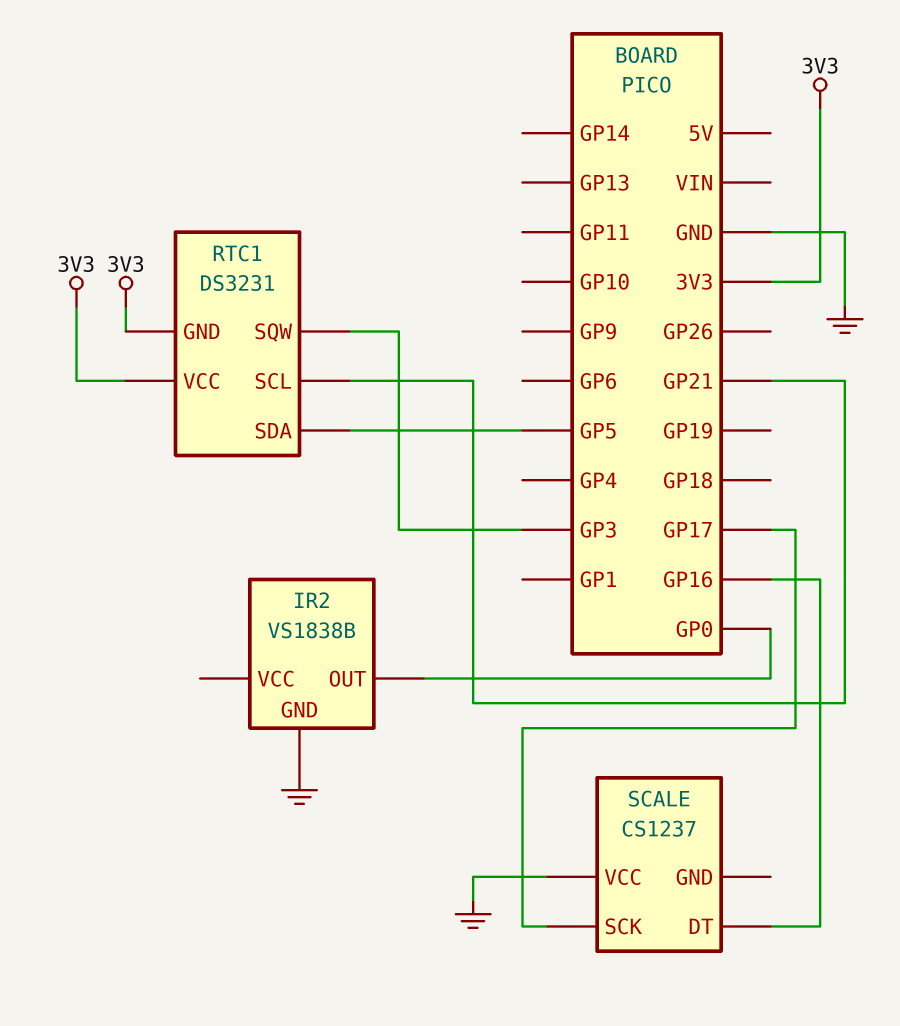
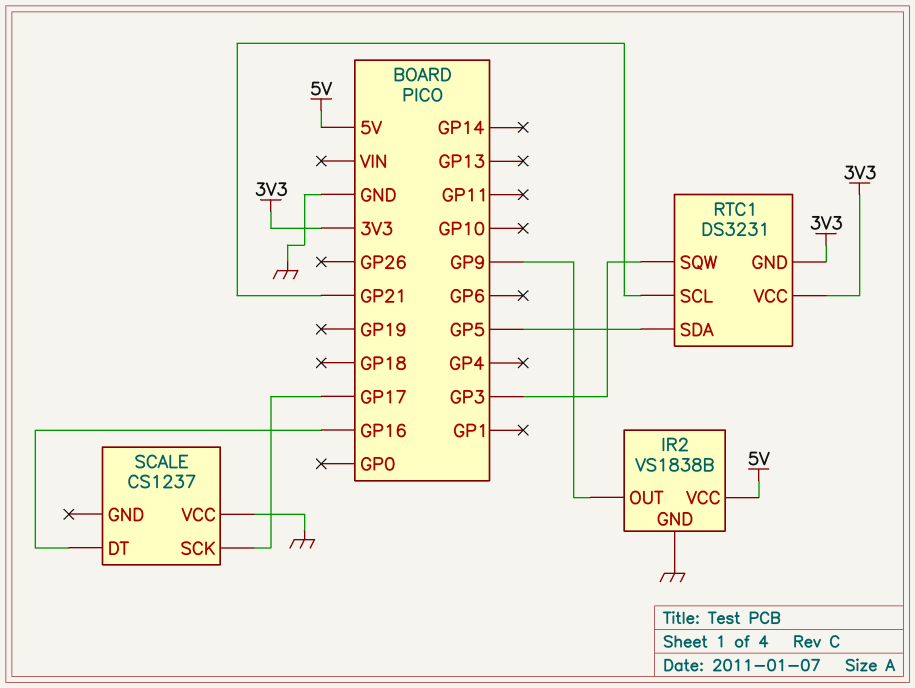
IR2 pin OUT: GP0 -> GP9
IR2 pin VCC: none -> 5V

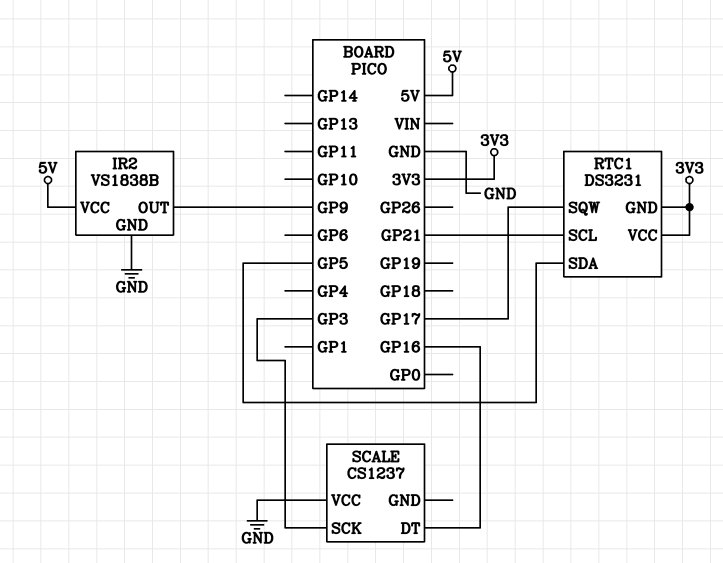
RTC1 pin SQW: GP3 -> GP17
SCALE pin SCK: GP17 -> GP3

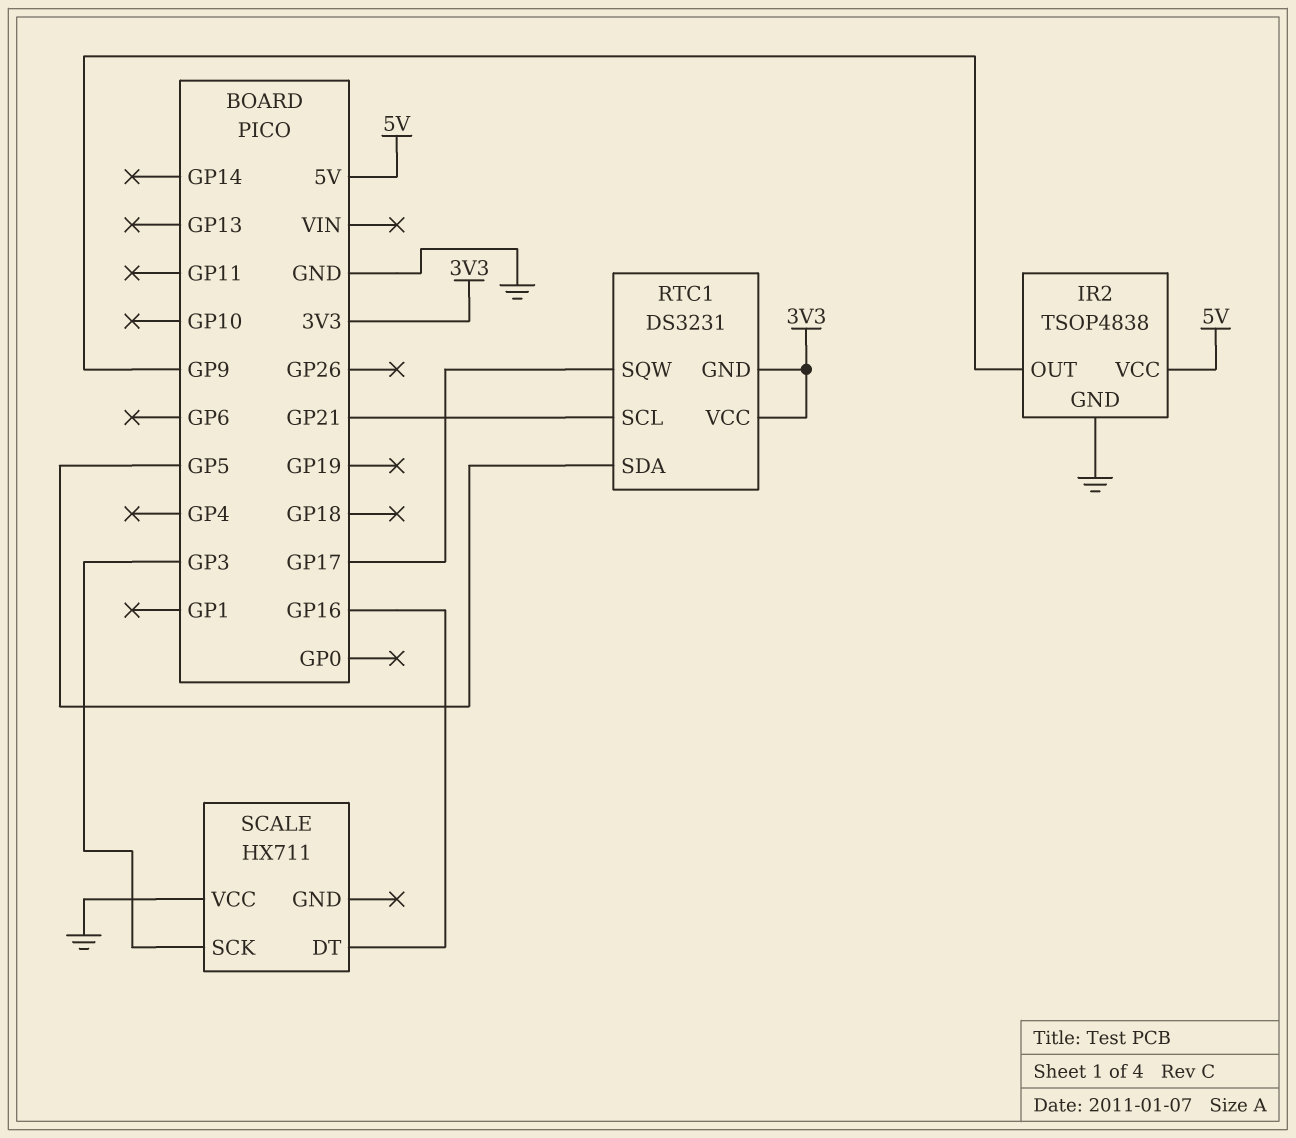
IR2: VS1838B -> TSOP4838
SCALE: CS1237 -> HX711

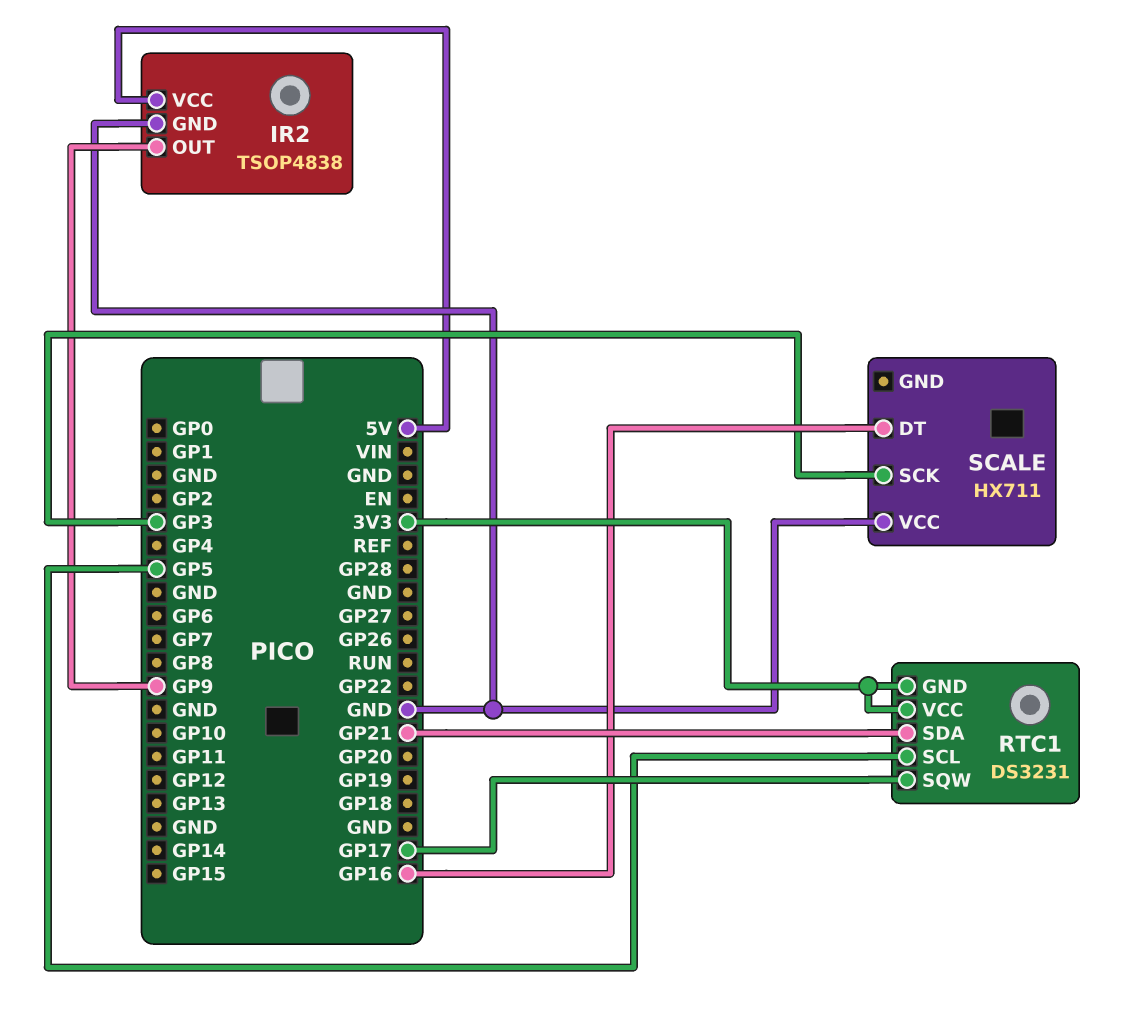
RTC1 pin SCL: GP21 -> GP5
RTC1 pin SDA: GP5 -> GP21

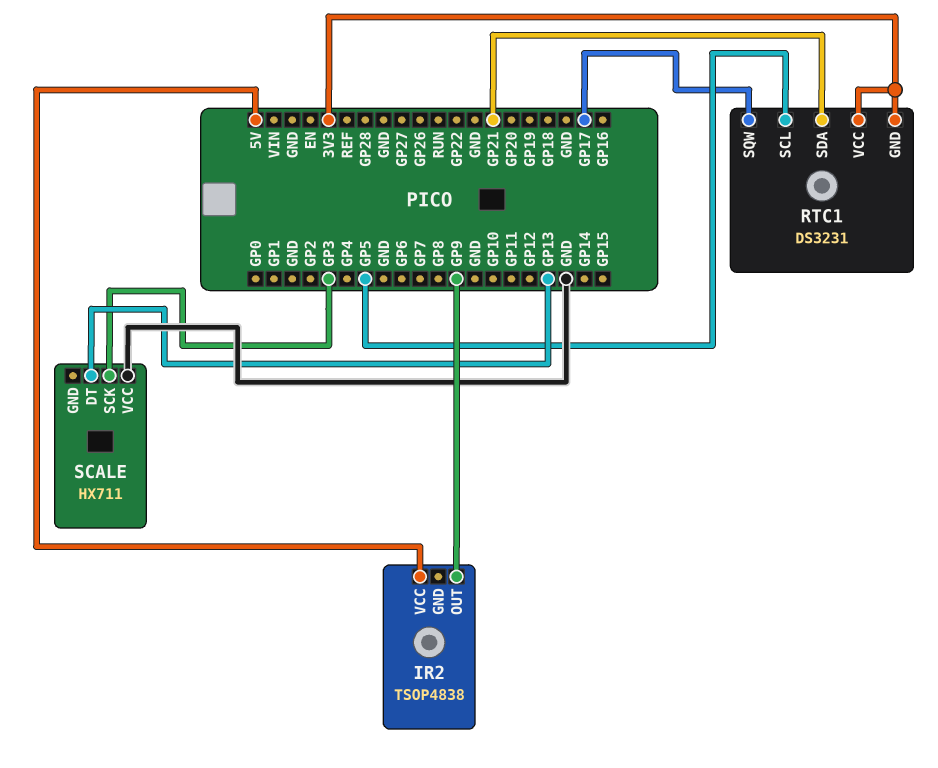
IR2 pin GND: GND -> none
SCALE pin DT: GP16 -> GP13

